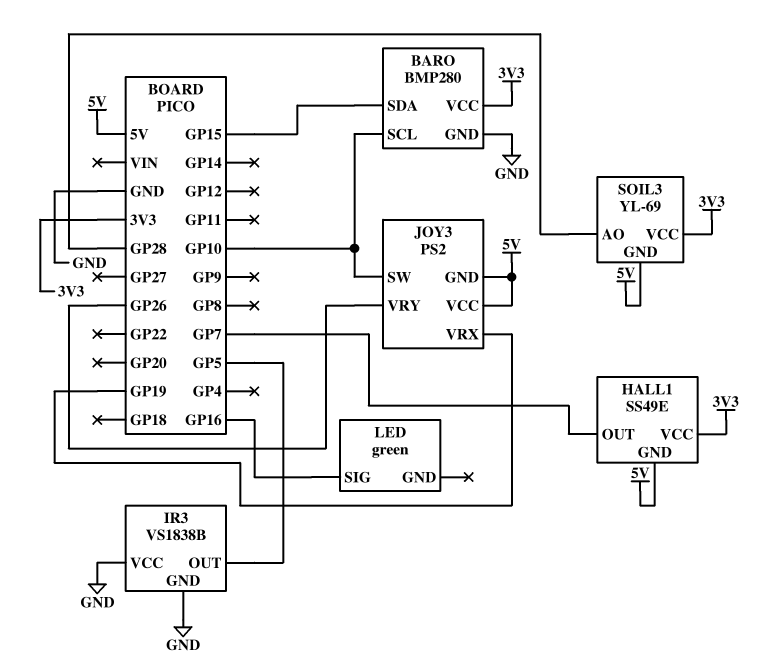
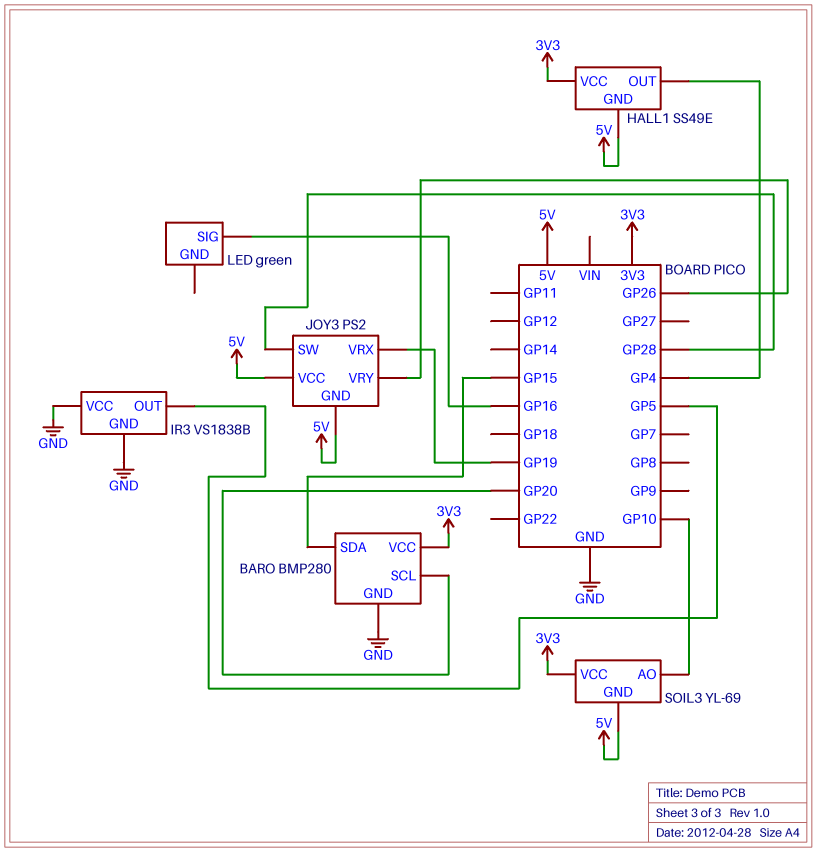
BARO pin SCL: GP10 -> GP20
HALL1 pin OUT: GP7 -> GP4
JOY3 pin SW: GP10 -> GP28
SOIL3 pin AO: GP28 -> GP10

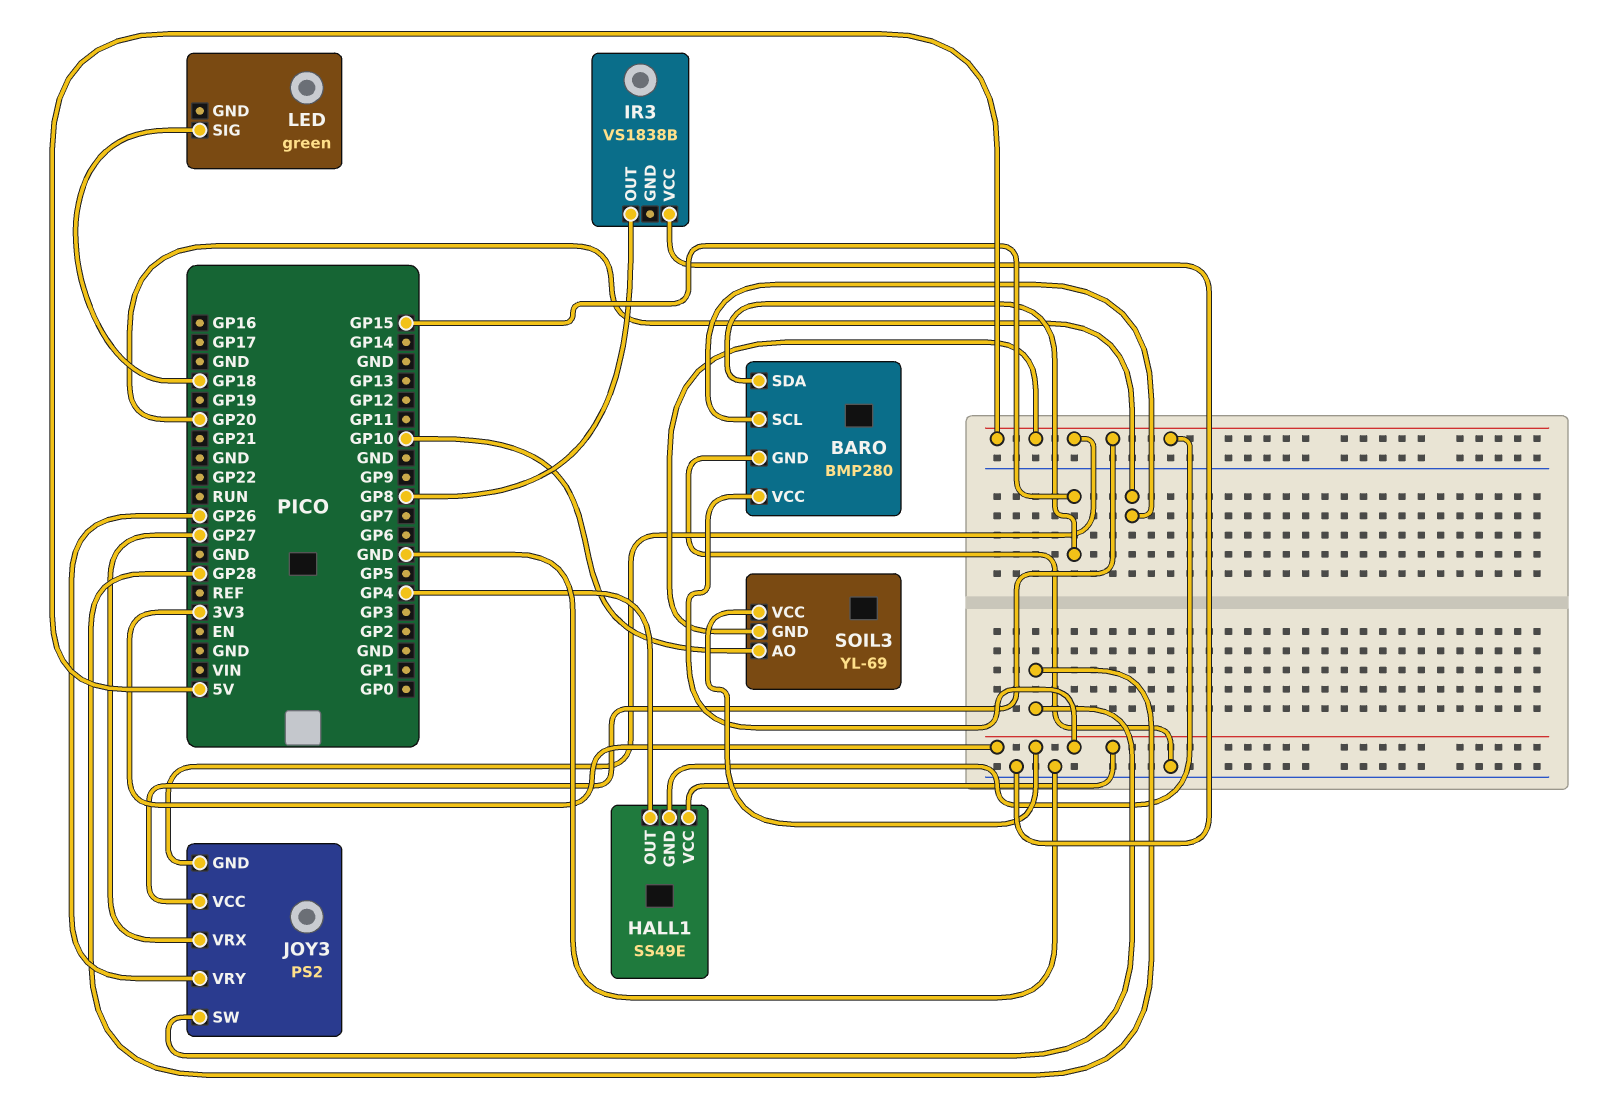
IR3 pin GND: GND -> none
IR3 pin OUT: GP5 -> GP8
JOY3 pin VRX: GP19 -> GP27
LED pin SIG: GP16 -> GP18

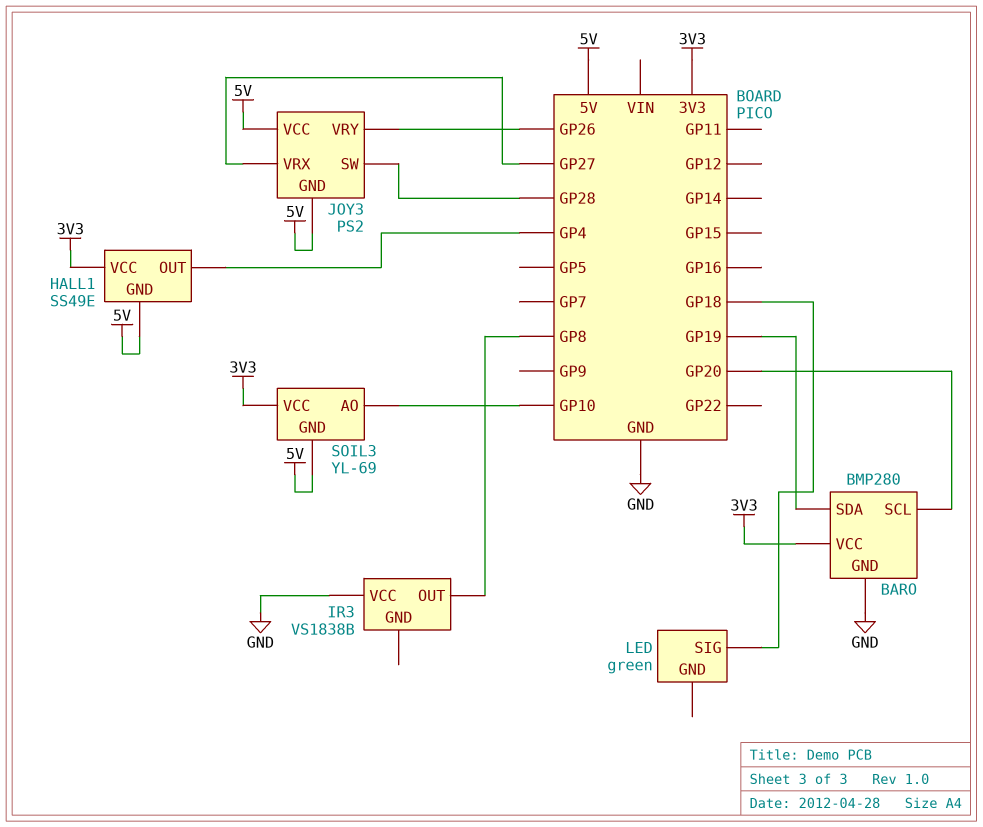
BARO pin SDA: GP15 -> GP19

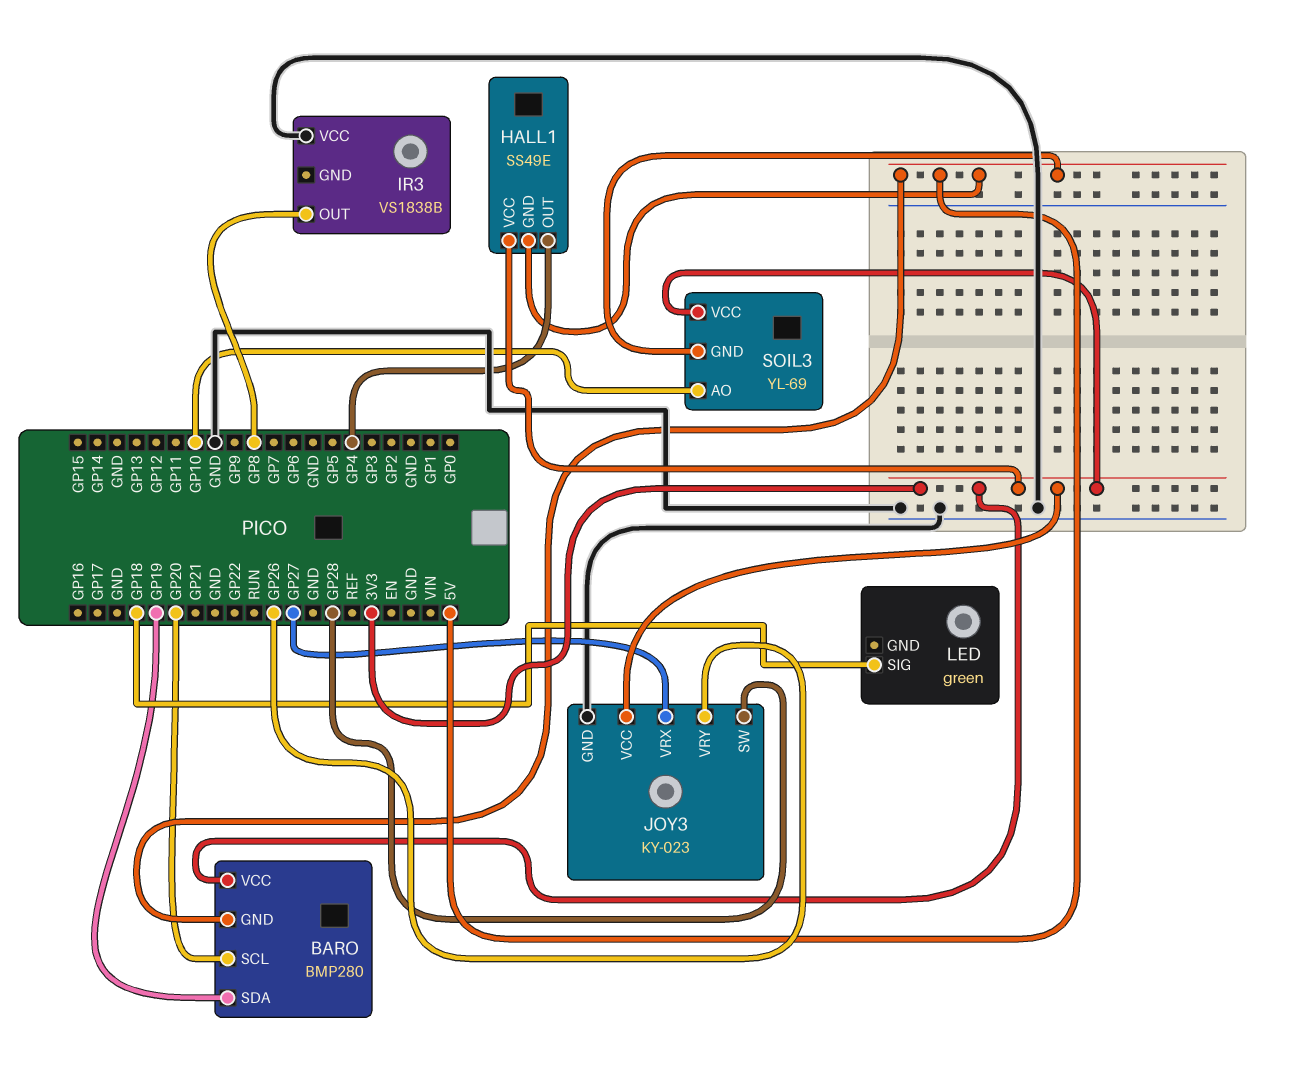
BARO pin GND: GND -> 5V
JOY3: PS2 -> KY-023
JOY3 pin GND: 5V -> GND
JOY3 pin VCC: 5V -> 3V3

